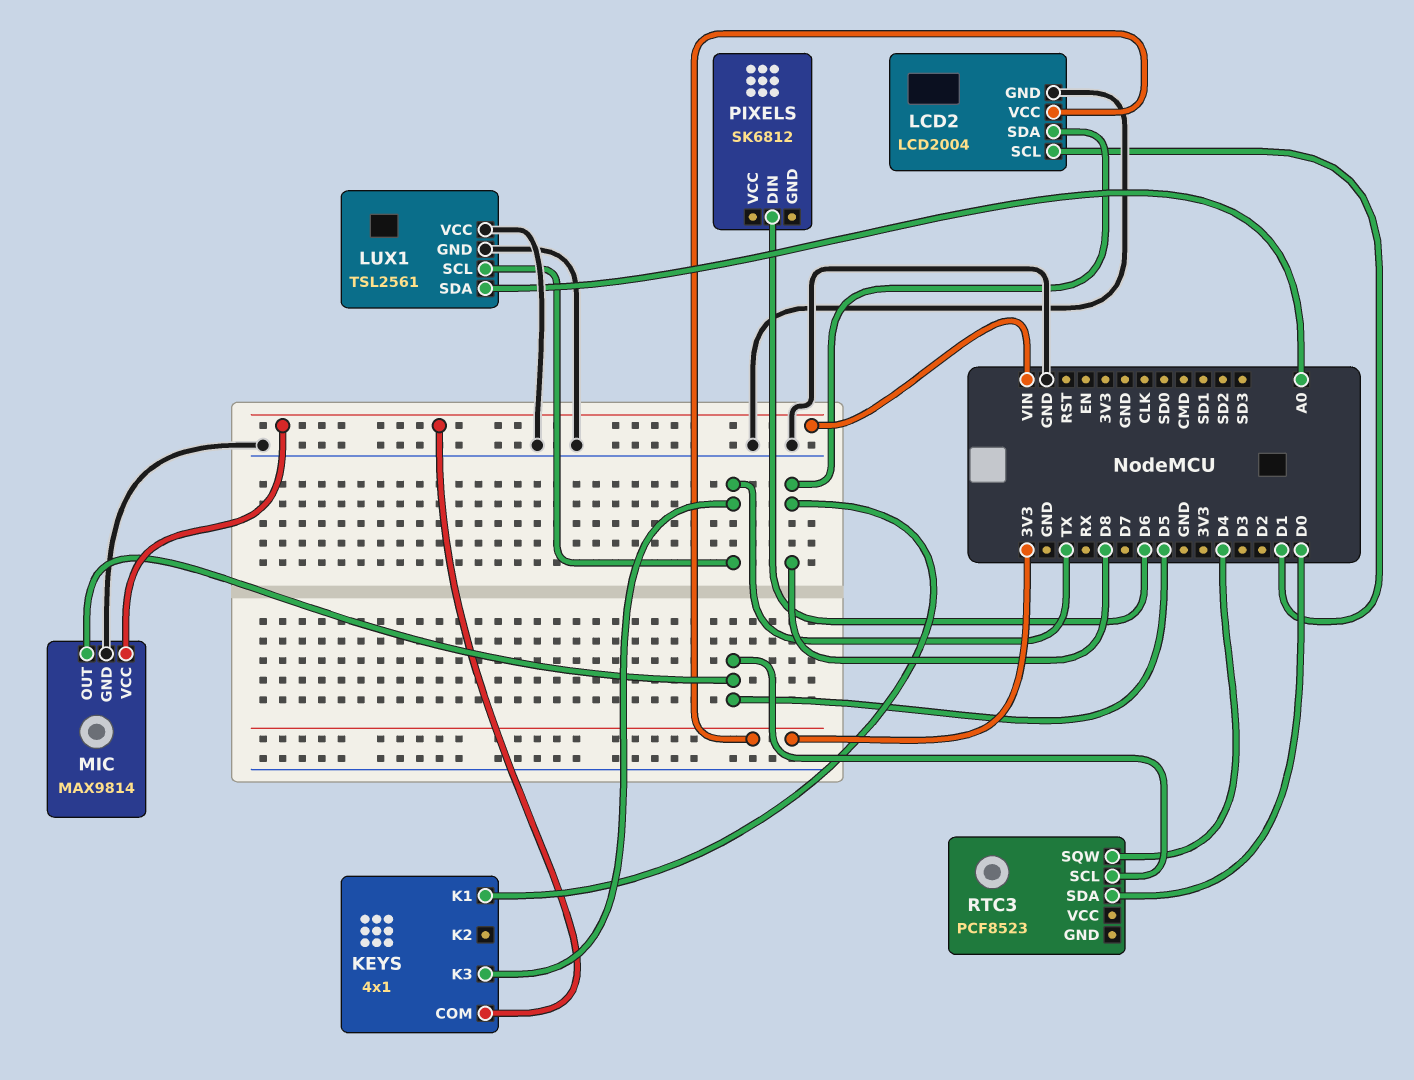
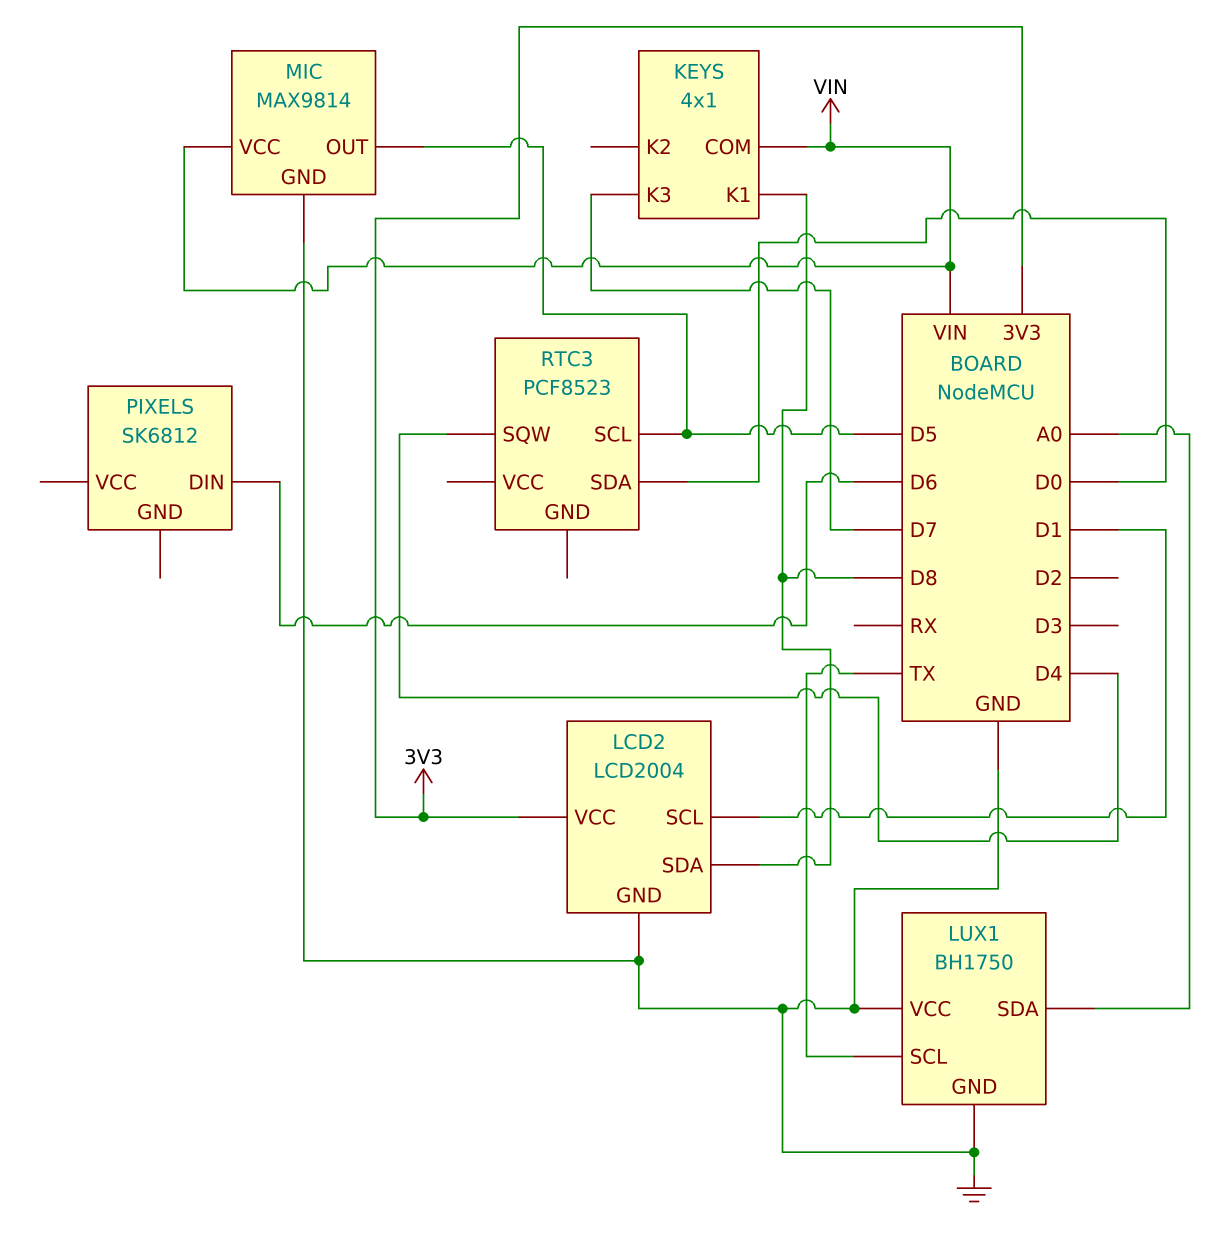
KEYS pin K3: TX -> D7
LUX1: TSL2561 -> BH1750

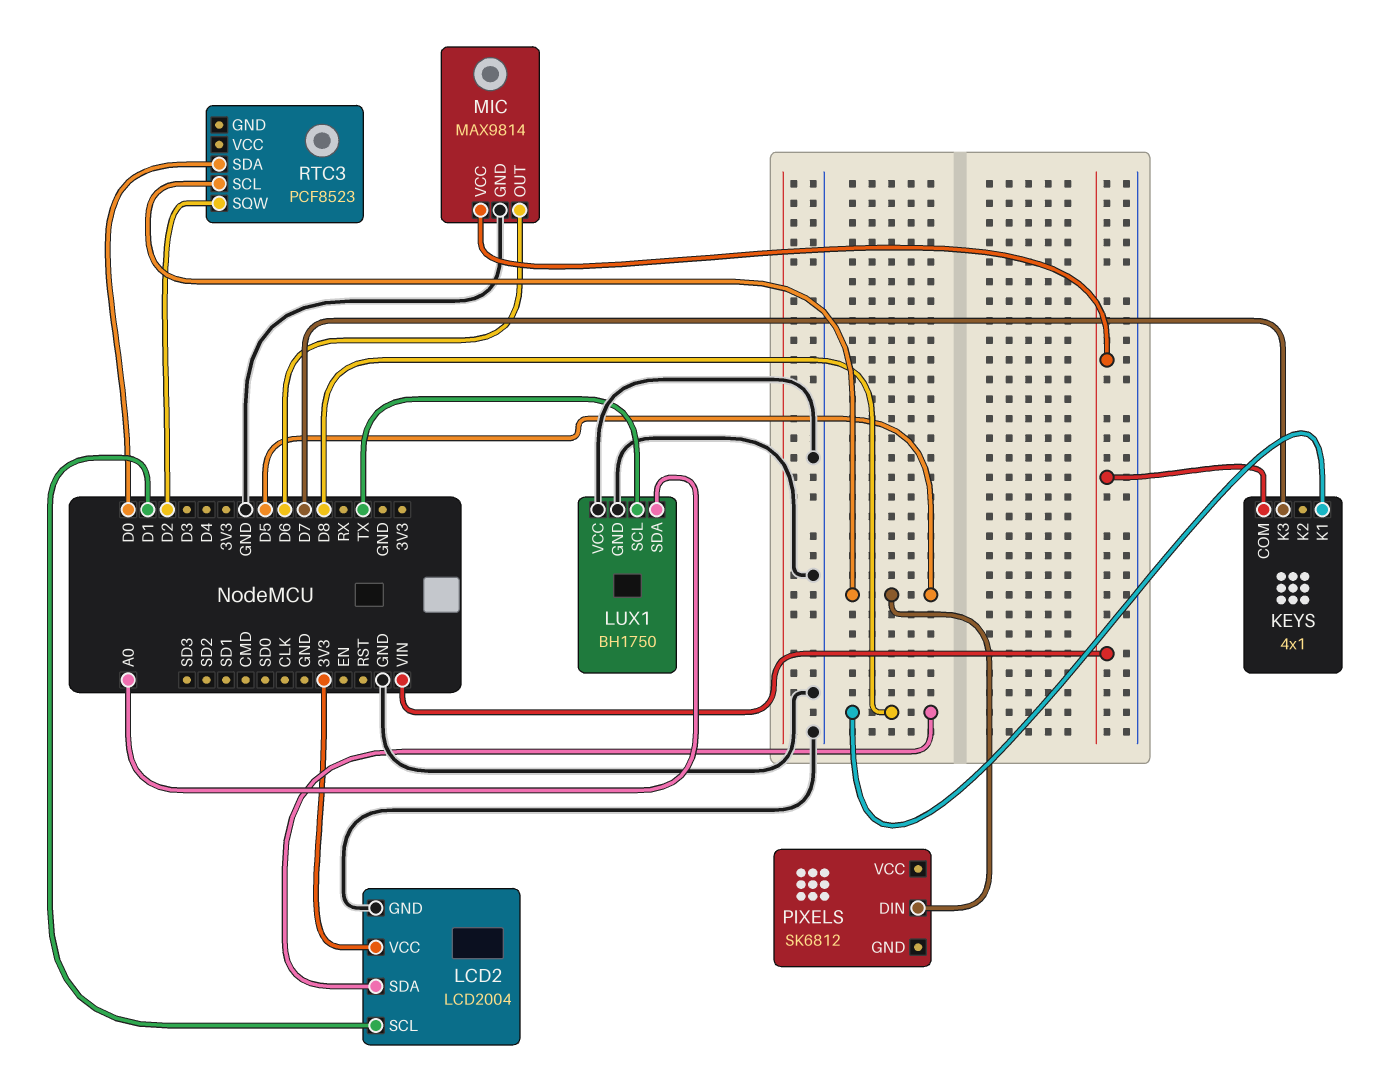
MIC pin OUT: D5 -> D6
PIXELS pin DIN: D6 -> D5
RTC3 pin SQW: D4 -> D2

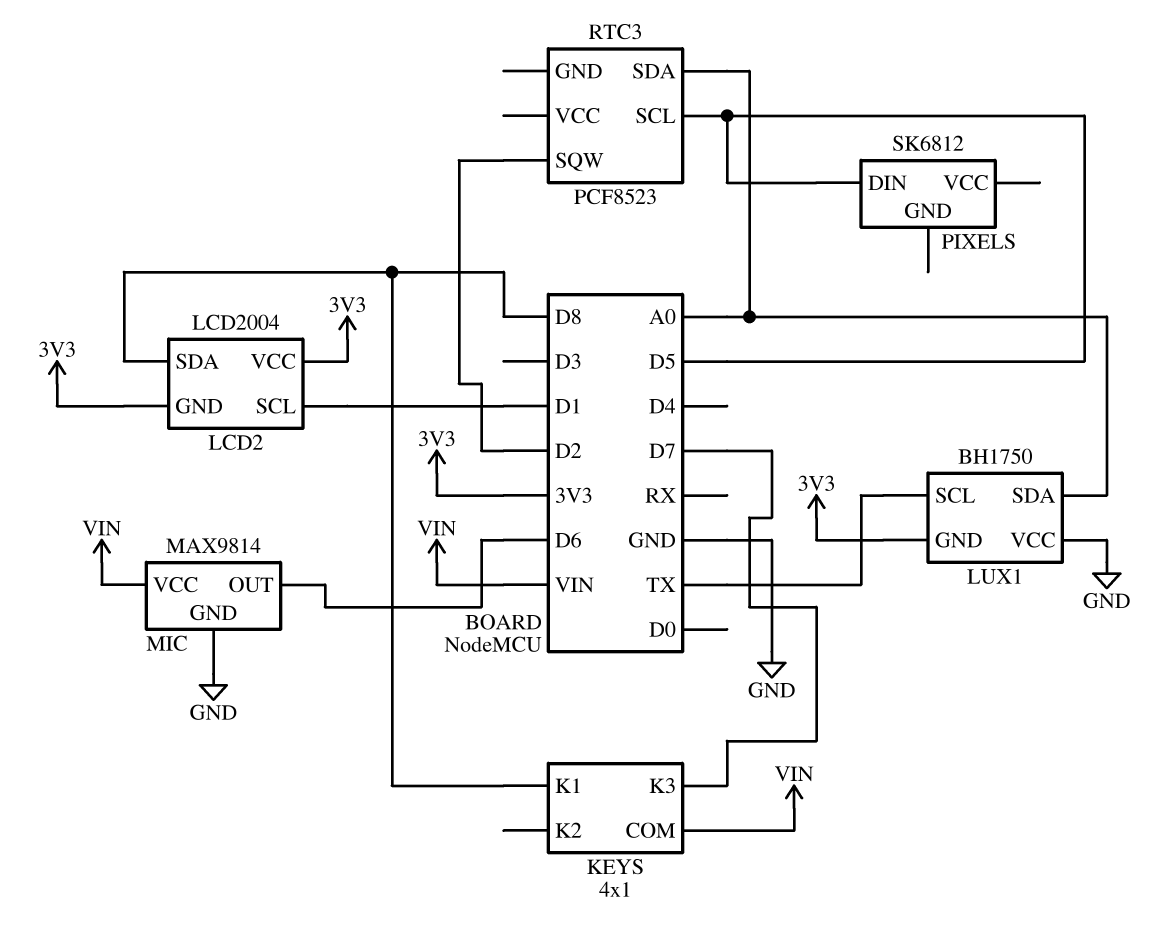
LCD2 pin GND: GND -> 3V3
LUX1 pin GND: GND -> 3V3
RTC3 pin SDA: D0 -> A0

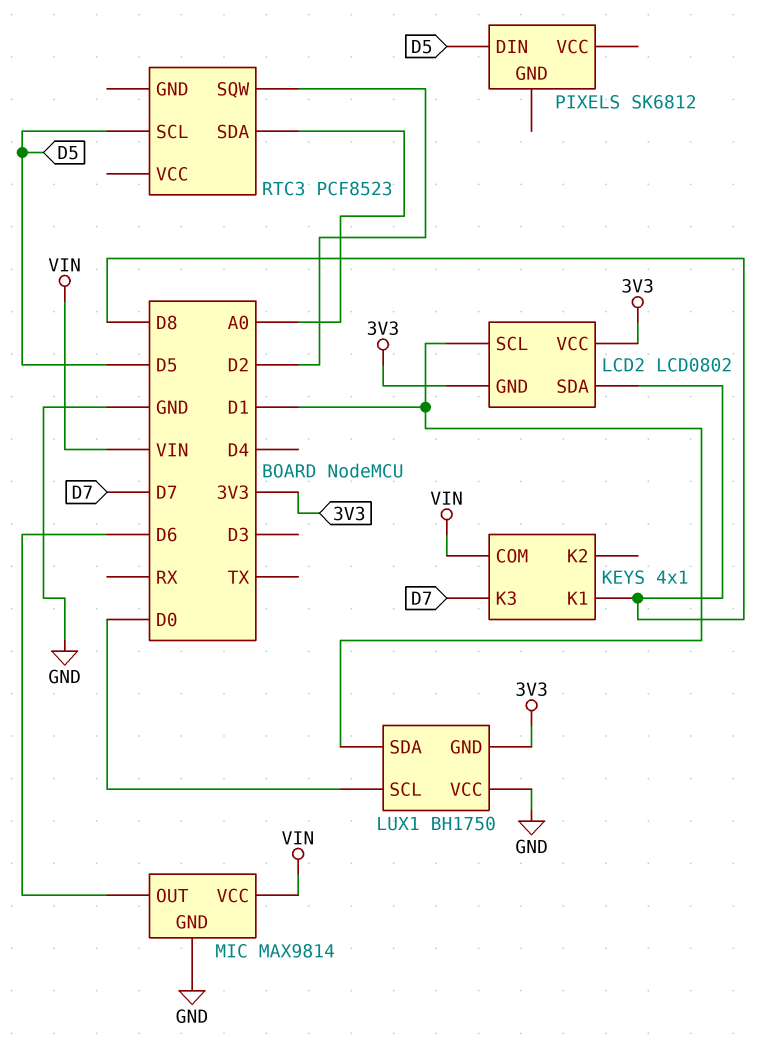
LCD2: LCD2004 -> LCD0802
LUX1 pin SCL: TX -> D0
LUX1 pin SDA: A0 -> D1

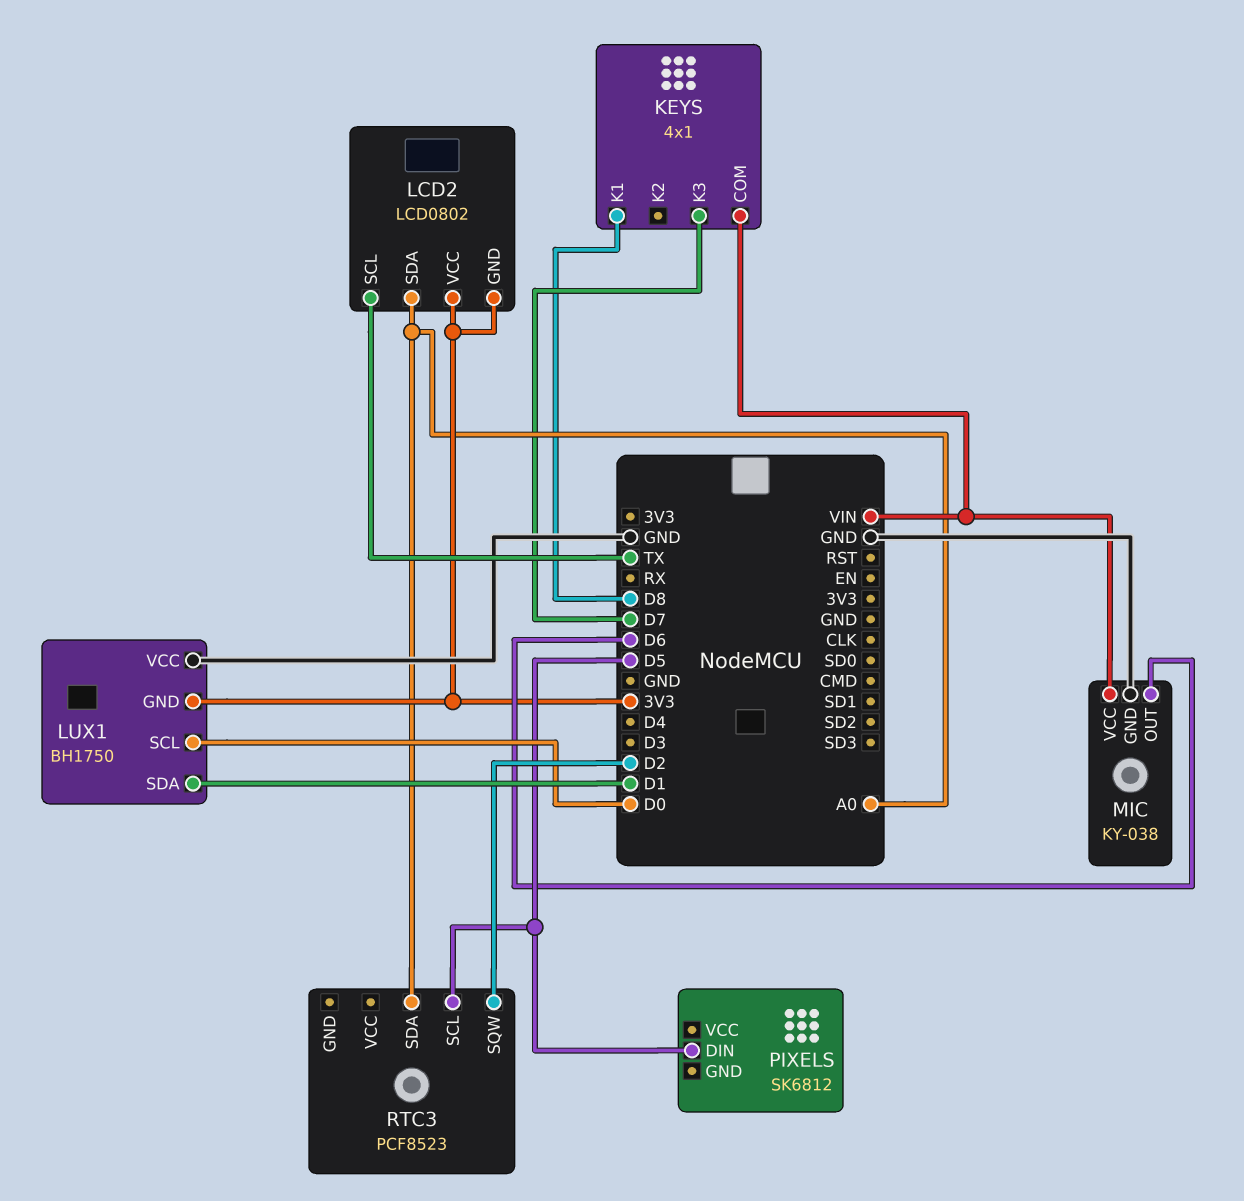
LCD2 pin SCL: D1 -> TX
LCD2 pin SDA: D8 -> A0
MIC: MAX9814 -> KY-038

